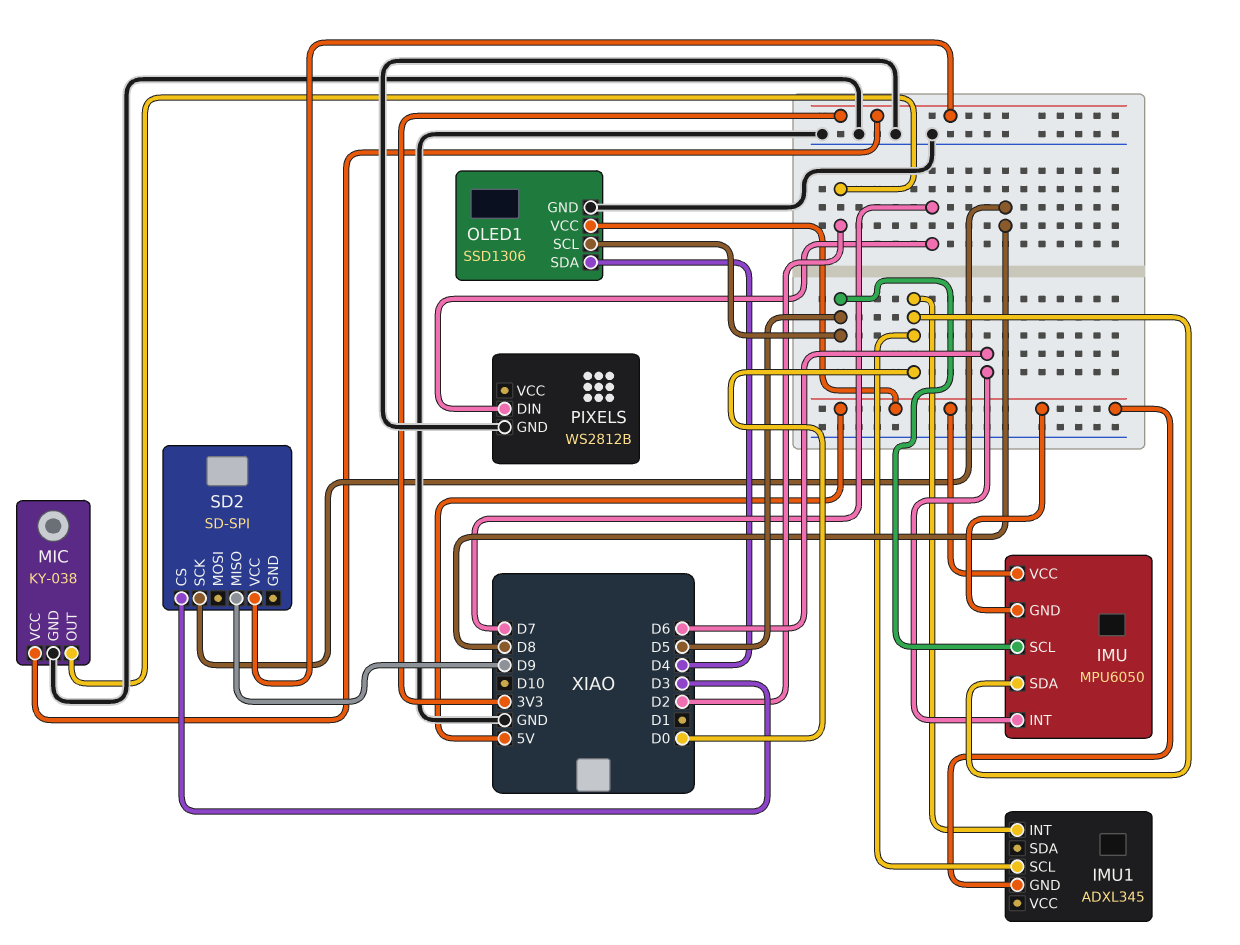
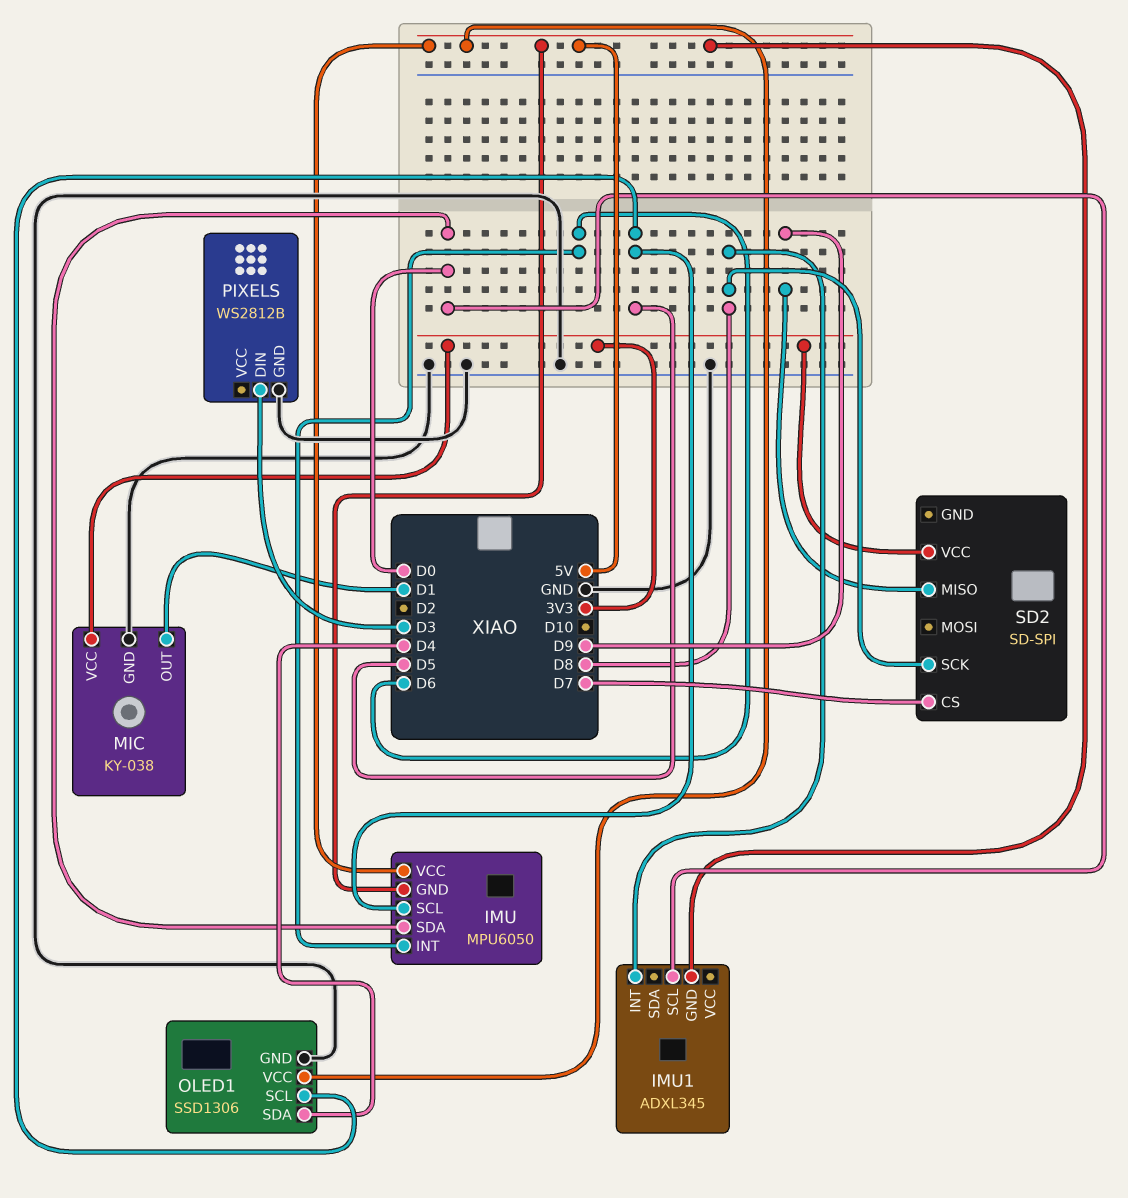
IMU1 pin INT: D0 -> D8
MIC pin OUT: D2 -> D1
PIXELS pin DIN: D7 -> D3
SD2 pin CS: D3 -> D7

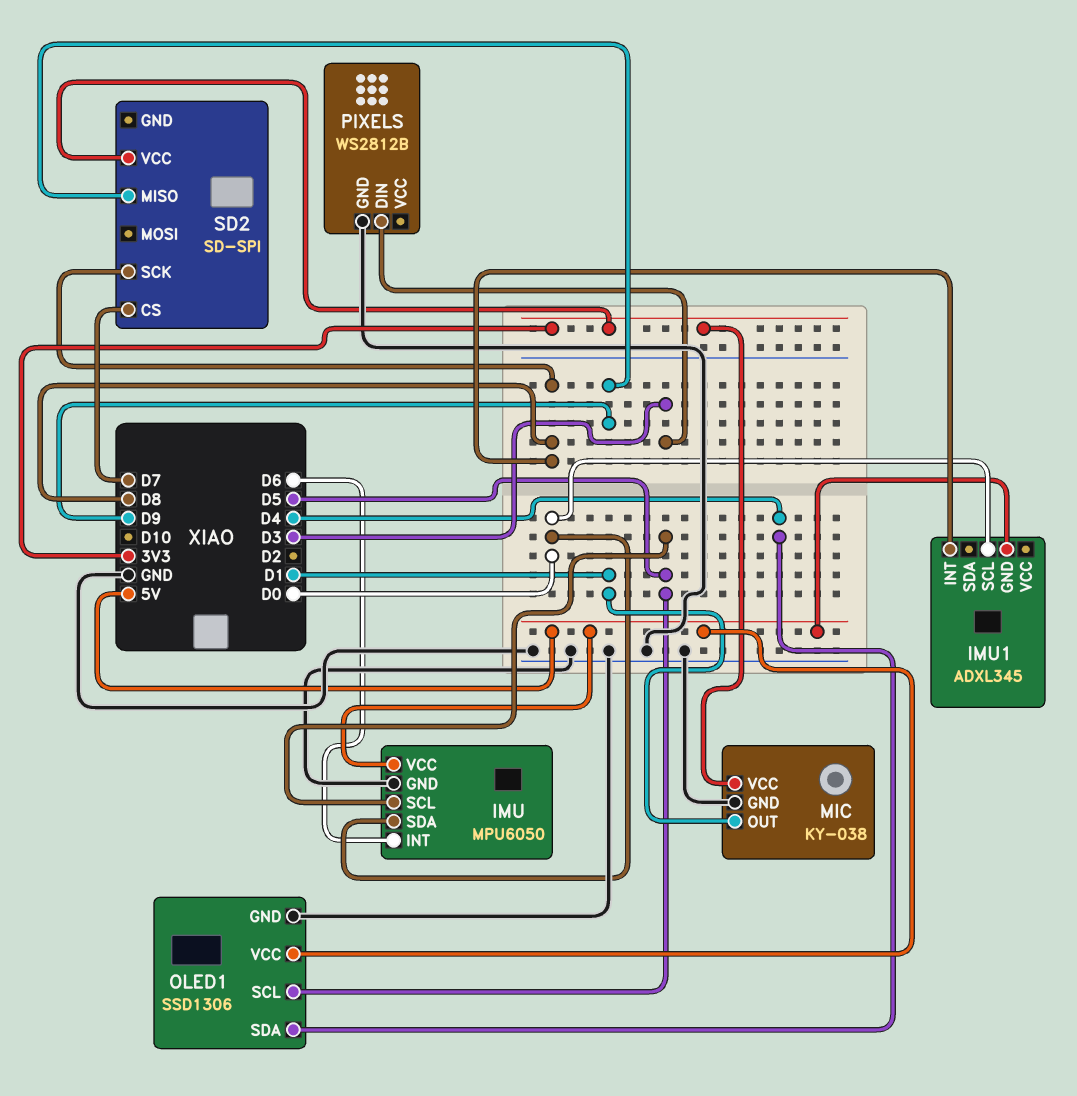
IMU pin GND: 5V -> GND

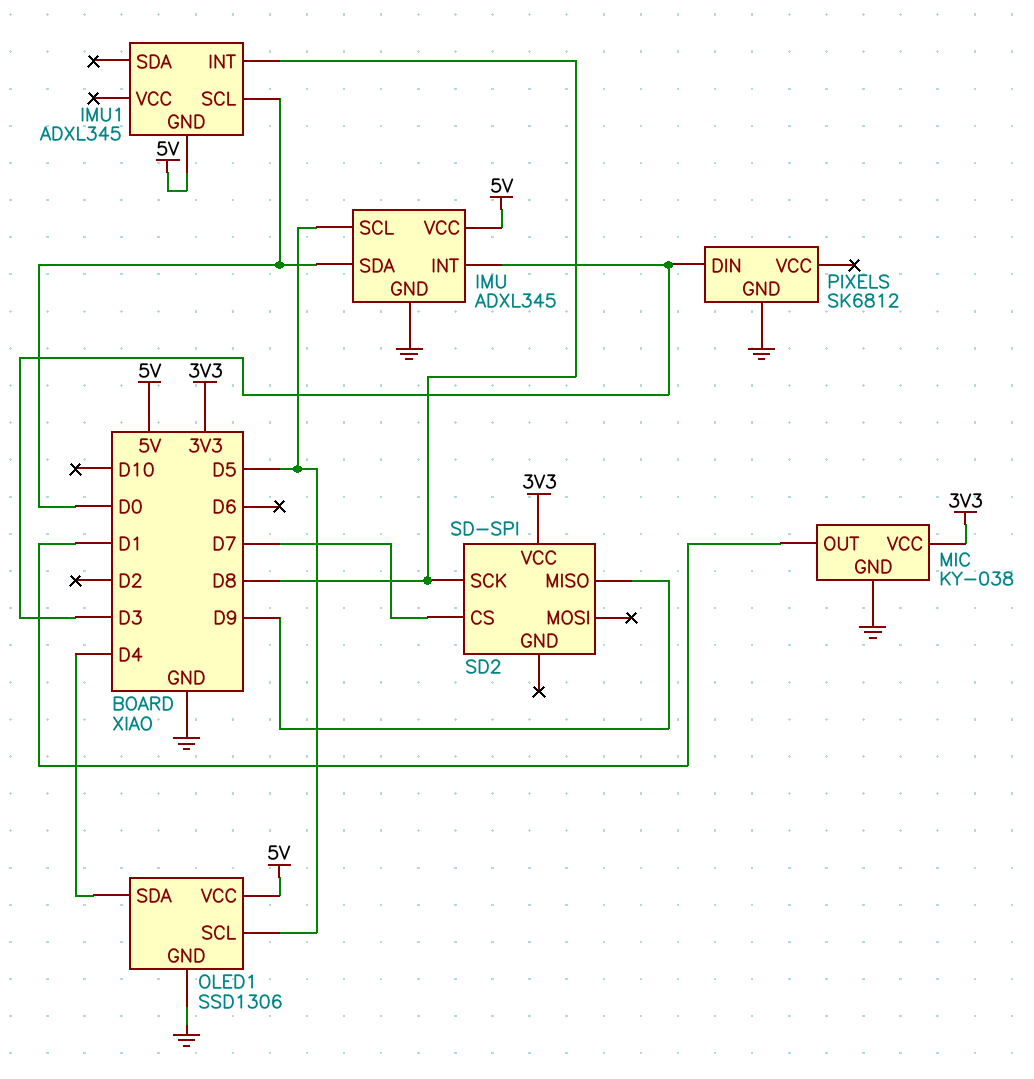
IMU: MPU6050 -> ADXL345
IMU pin INT: D6 -> D3
PIXELS: WS2812B -> SK6812

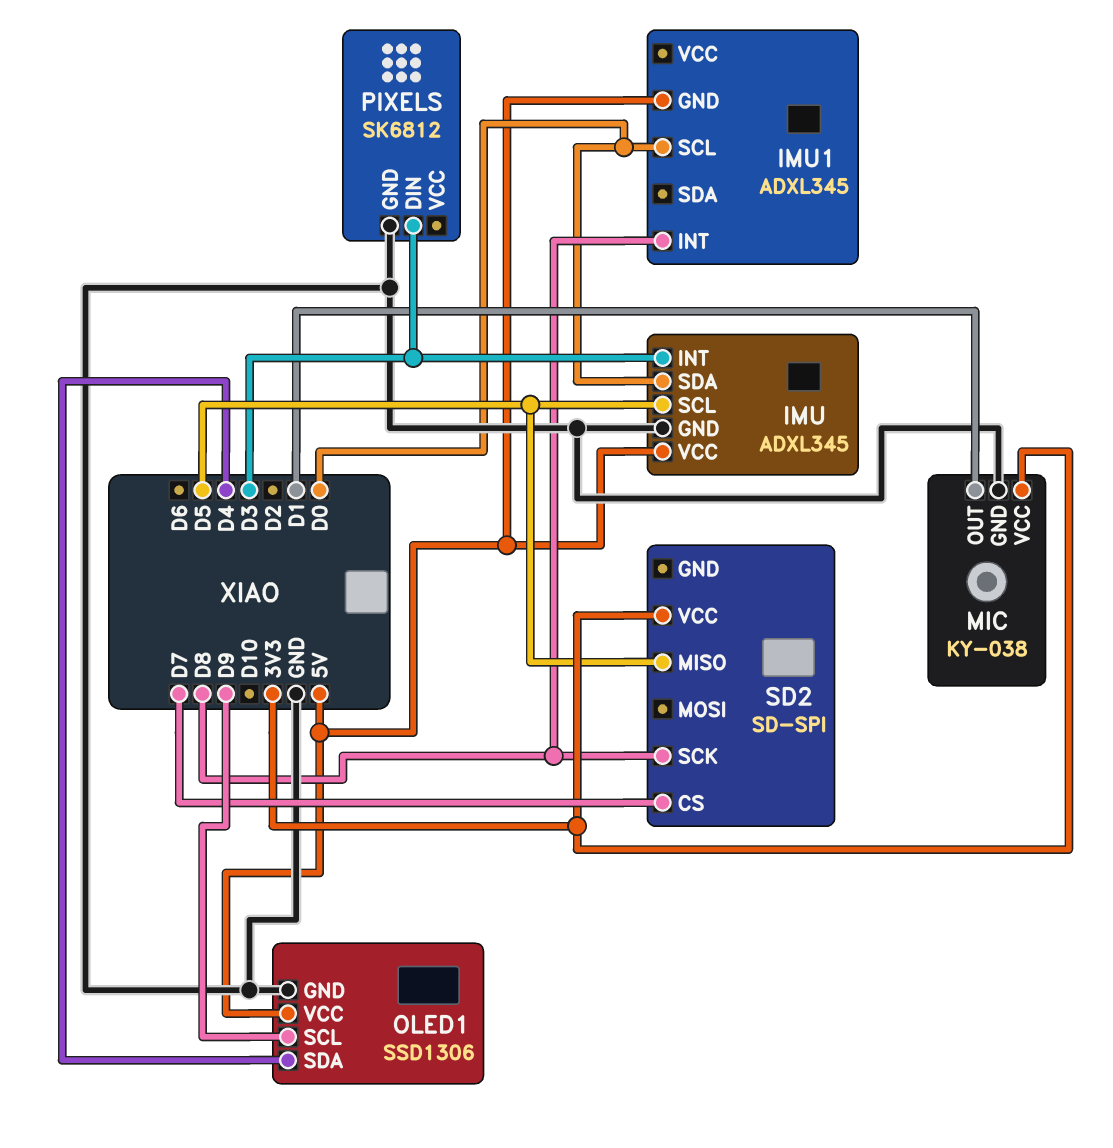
OLED1 pin SCL: D5 -> D9
SD2 pin MISO: D9 -> D5

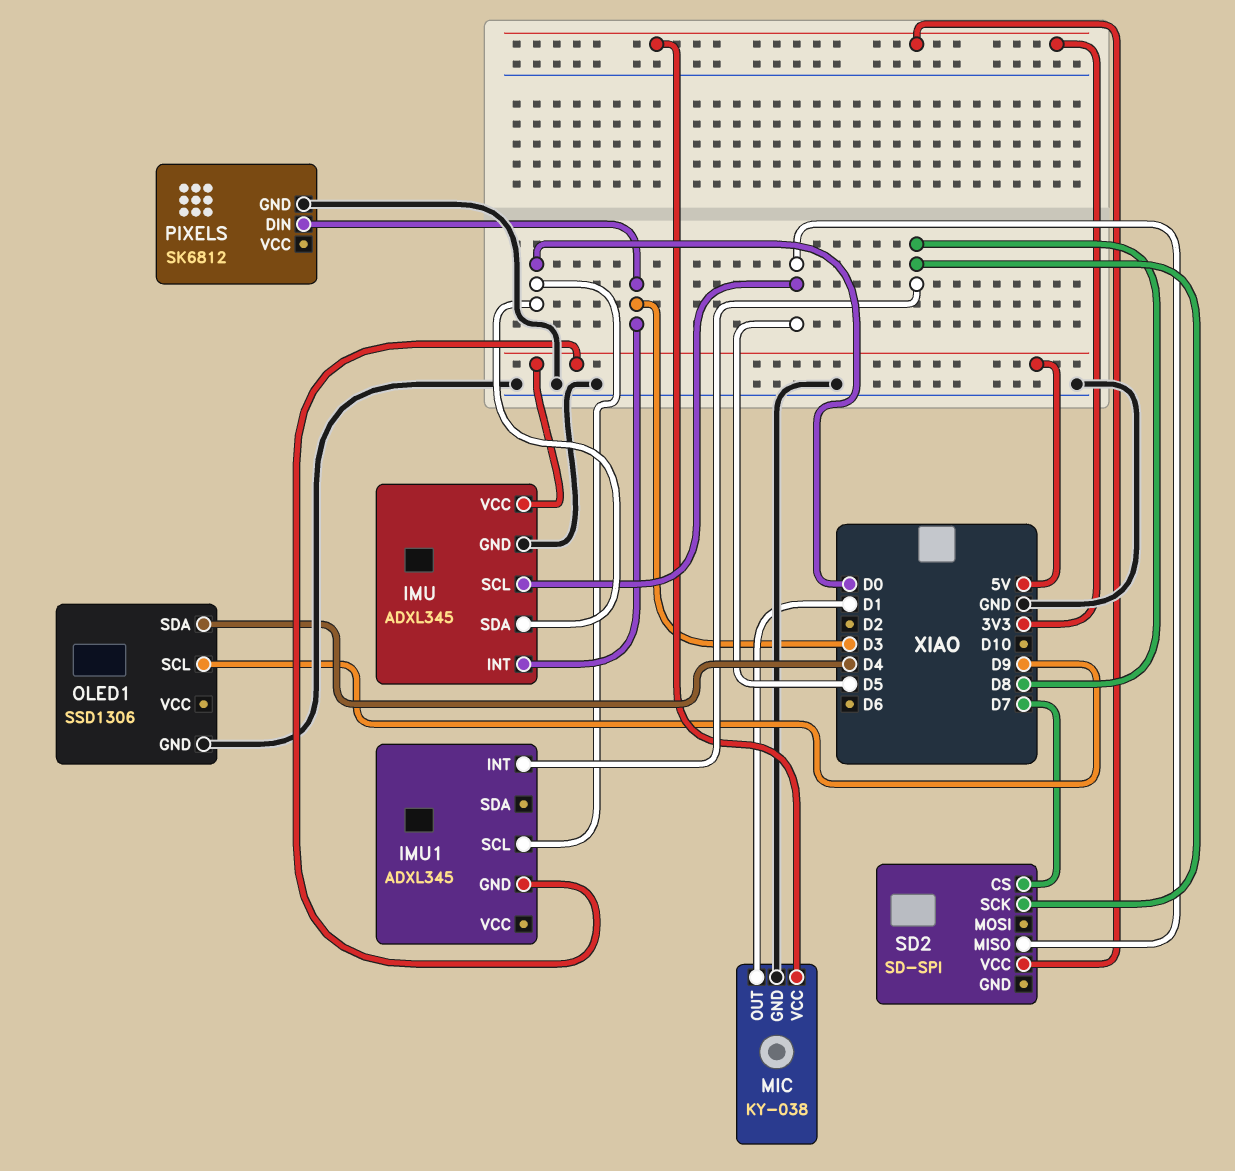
OLED1 pin VCC: 5V -> none

